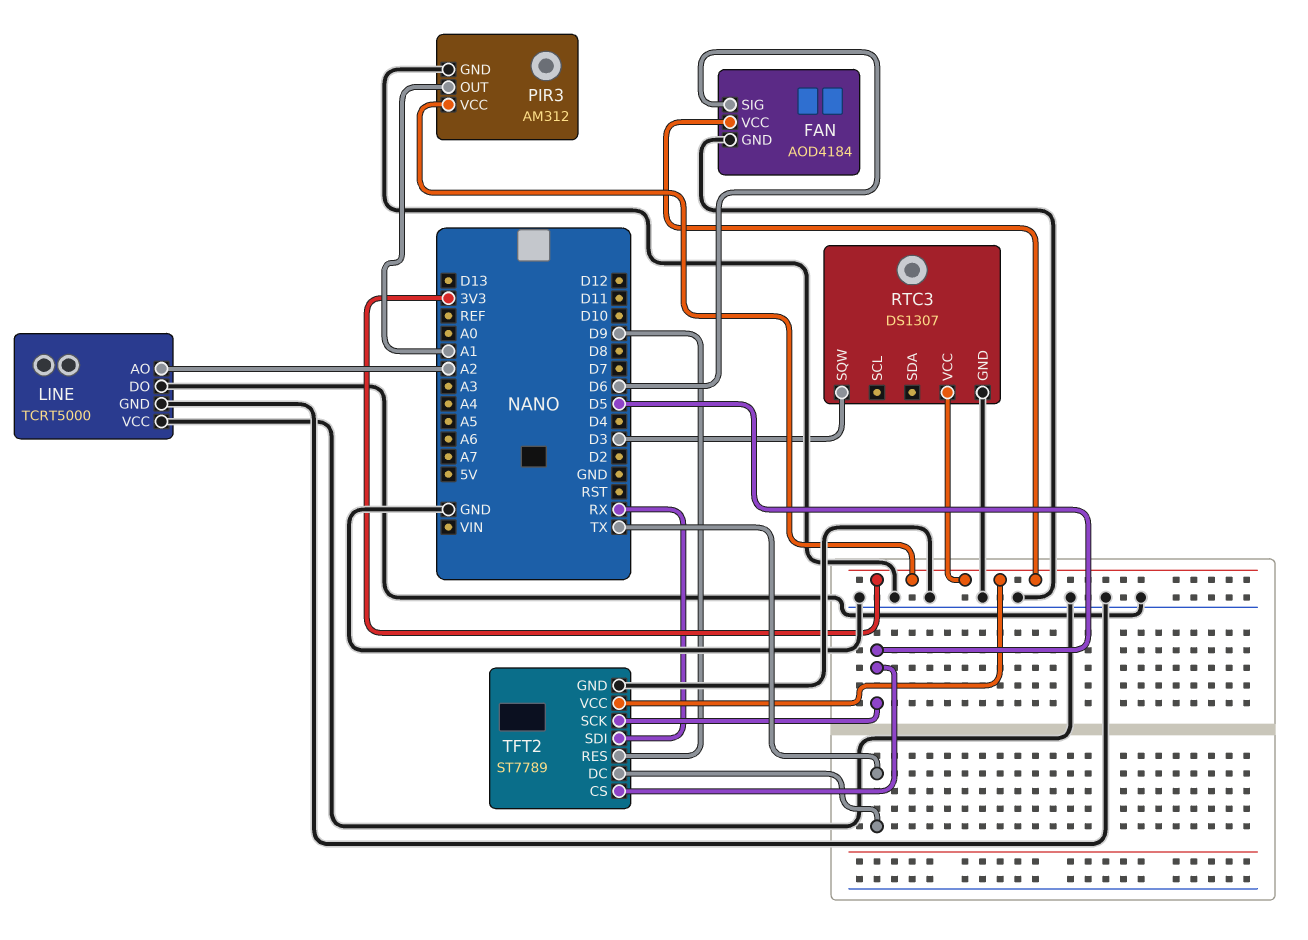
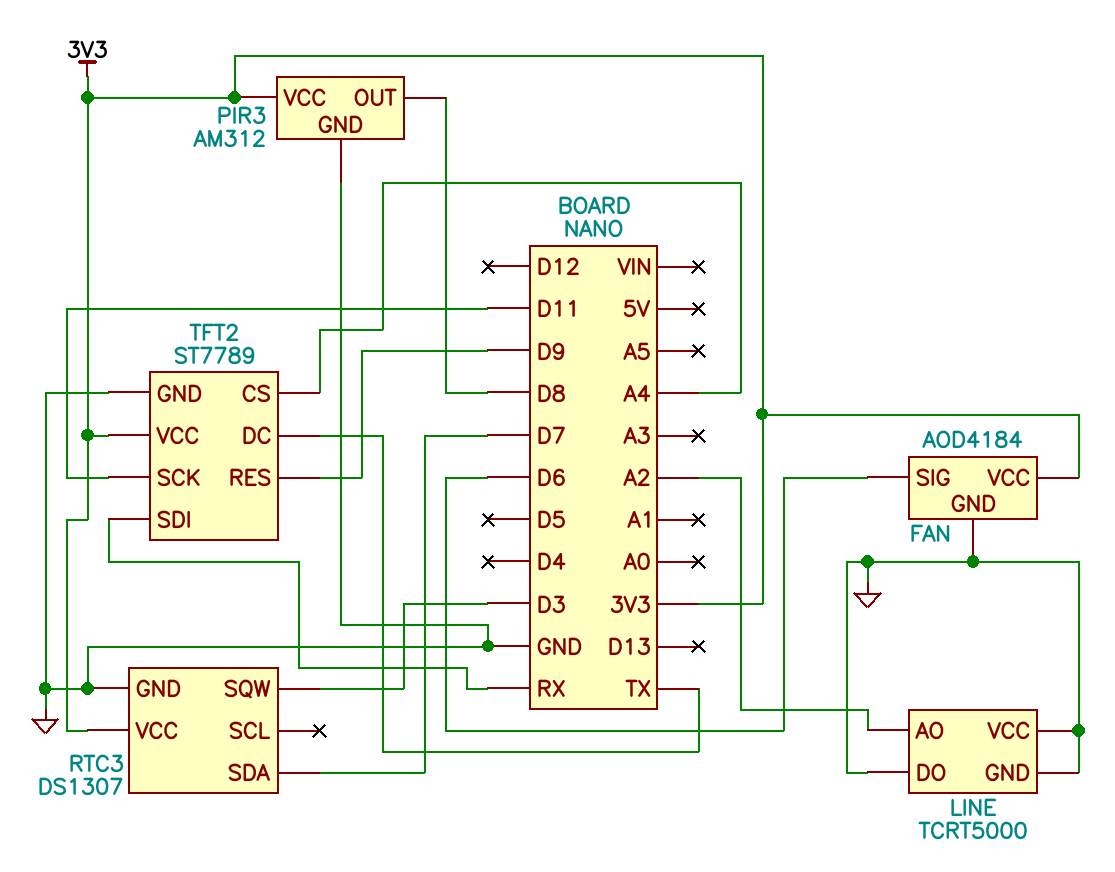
PIR3 pin OUT: A1 -> D8
RTC3 pin SDA: none -> D7
TFT2 pin CS: D5 -> A4
TFT2 pin SCK: D5 -> D11

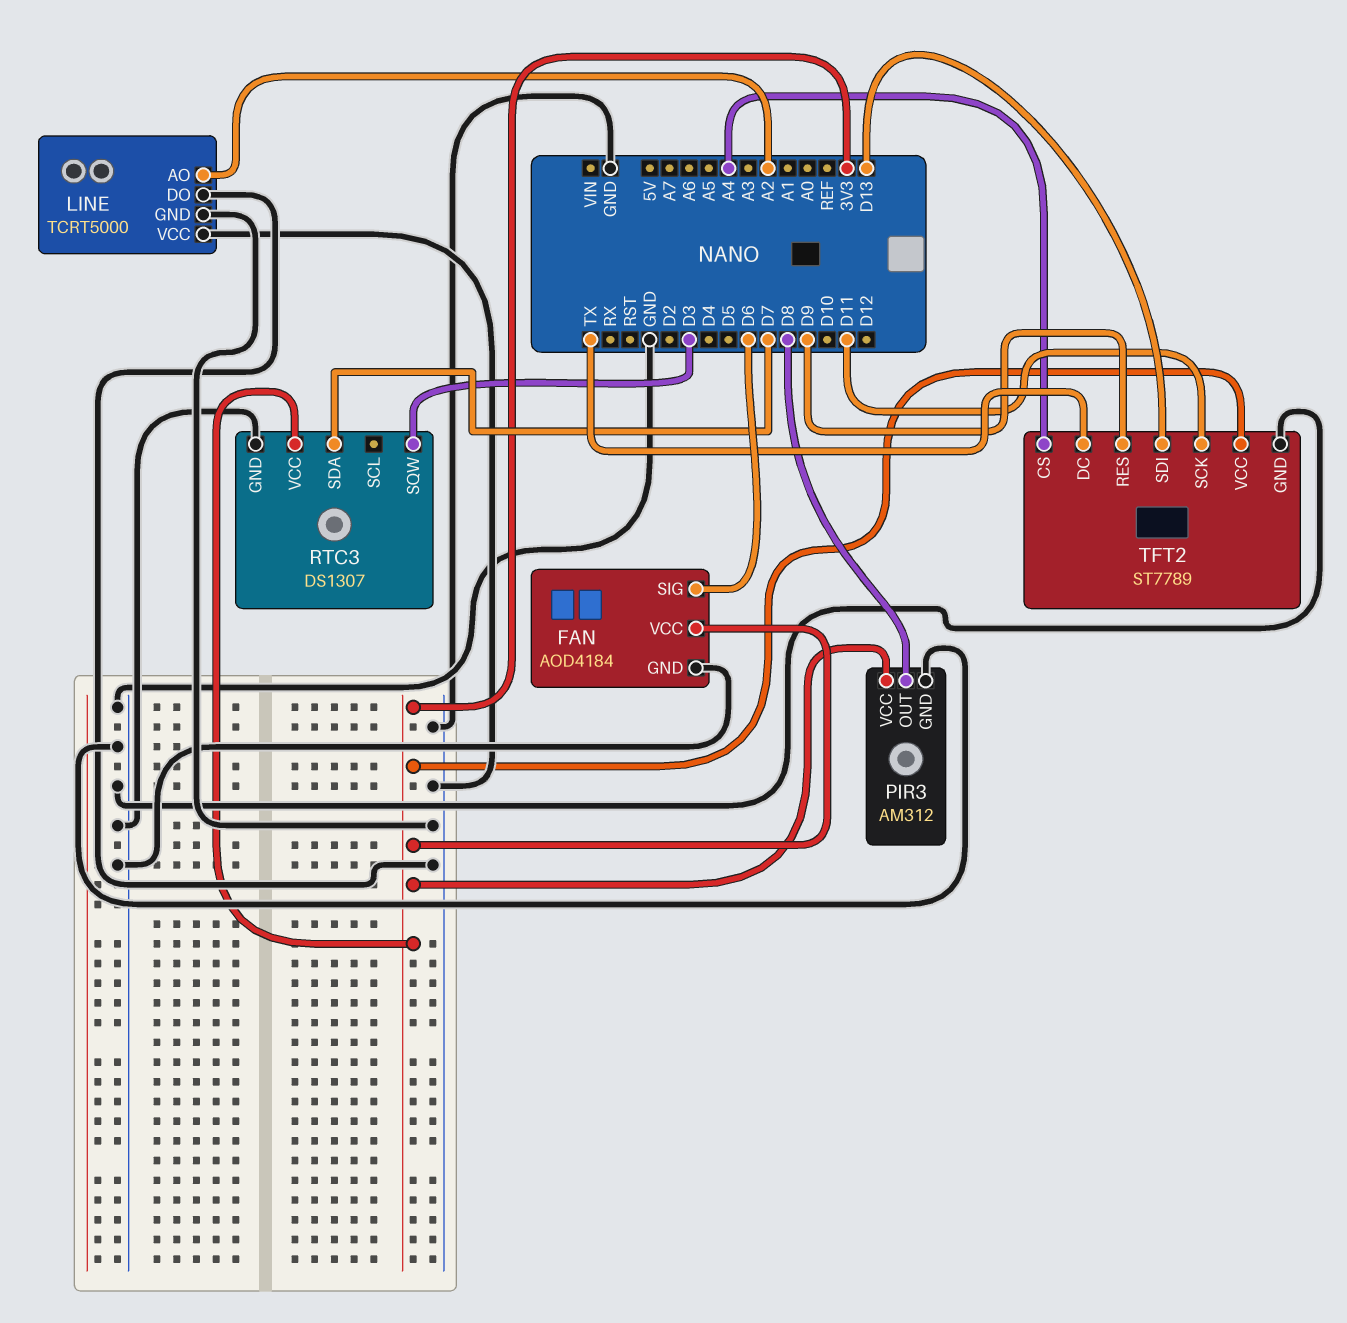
TFT2 pin SDI: RX -> D13

